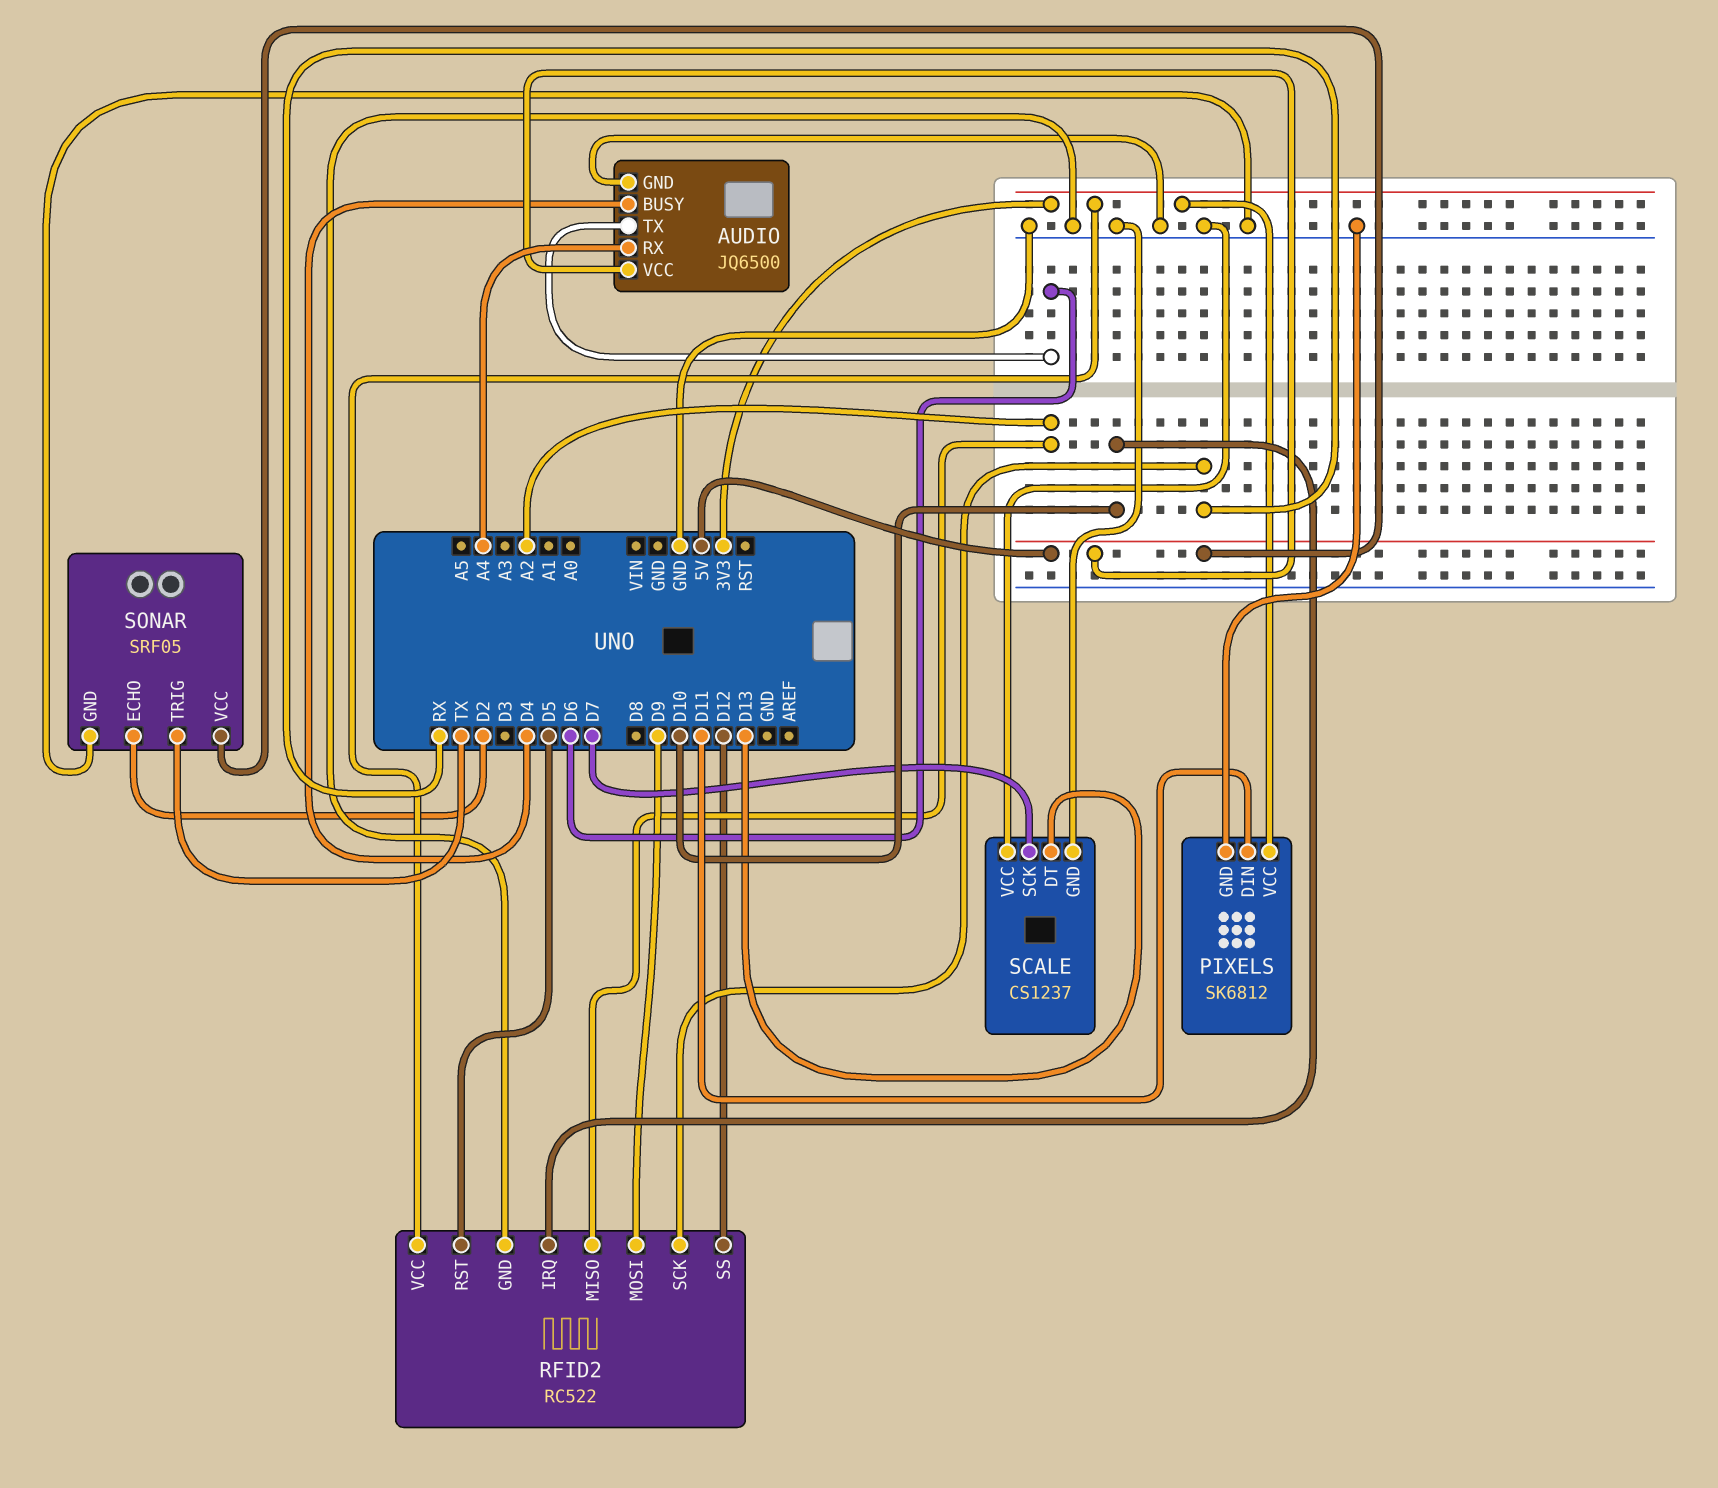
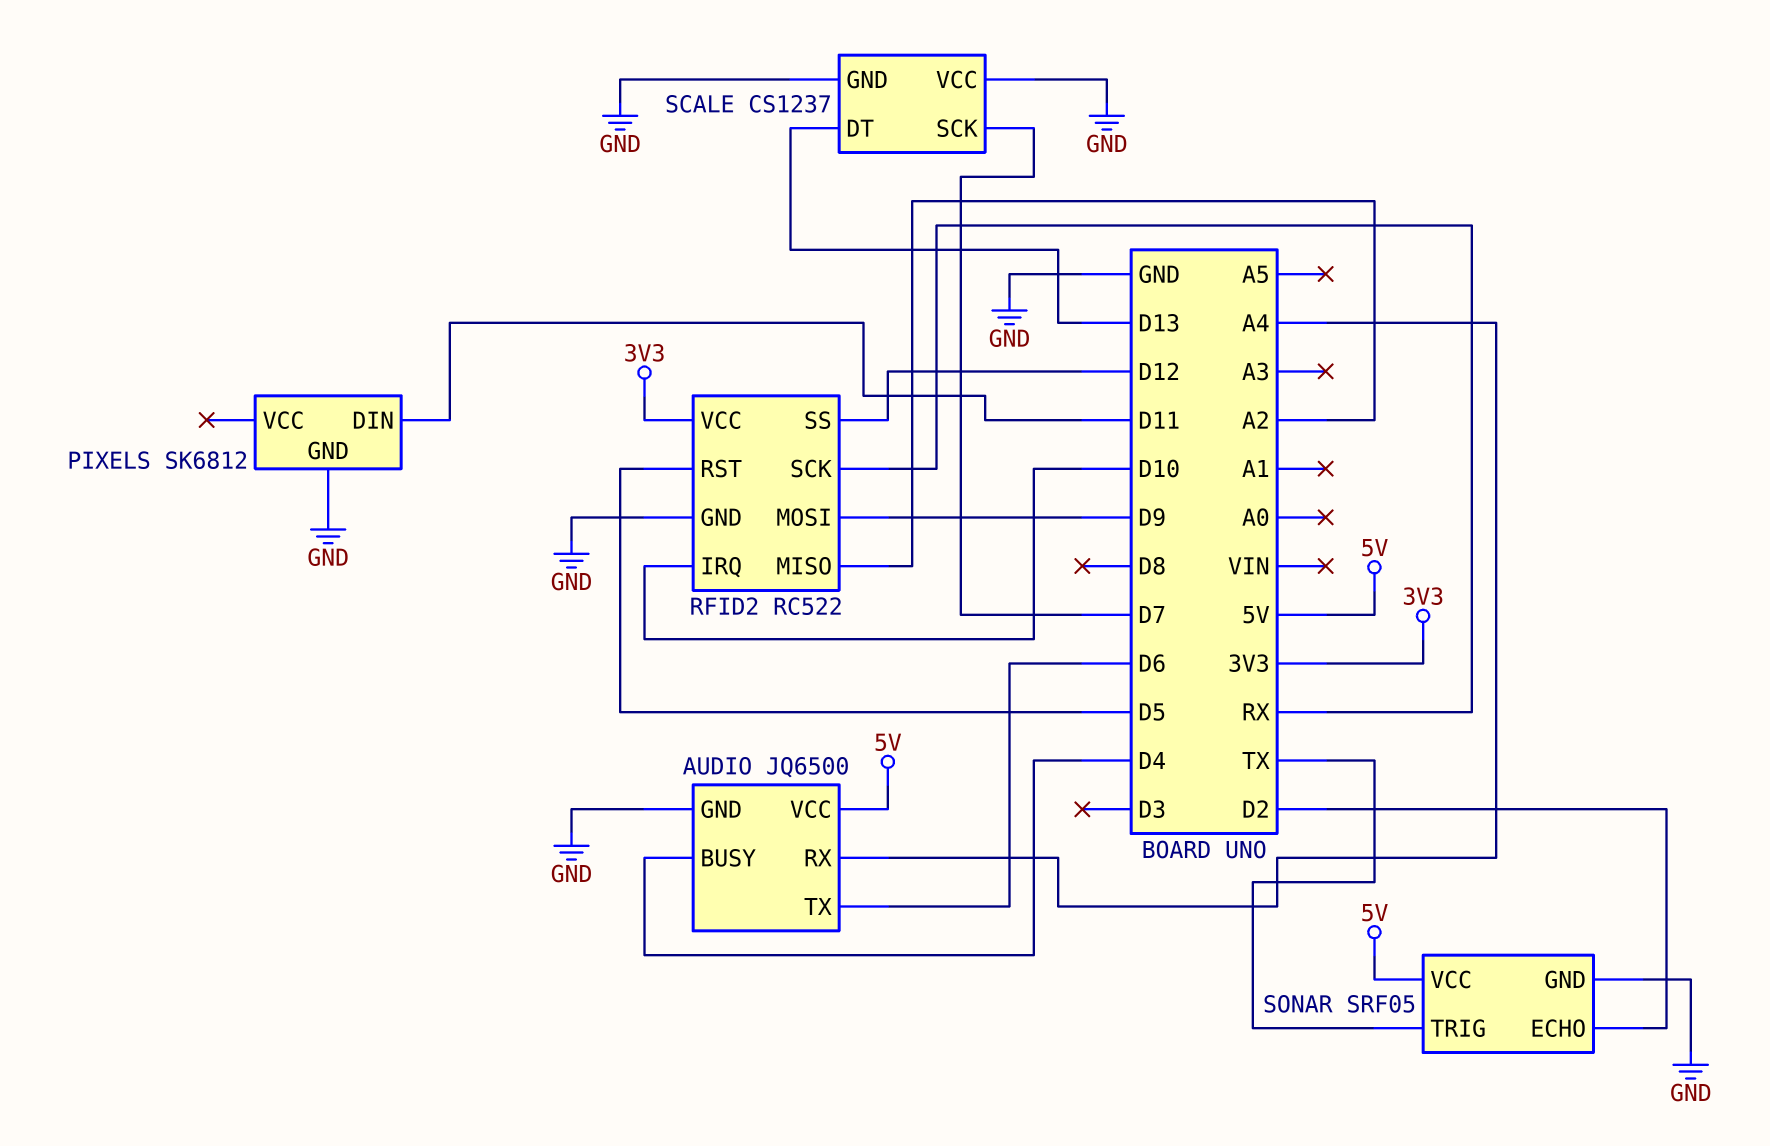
PIXELS pin VCC: 3V3 -> none

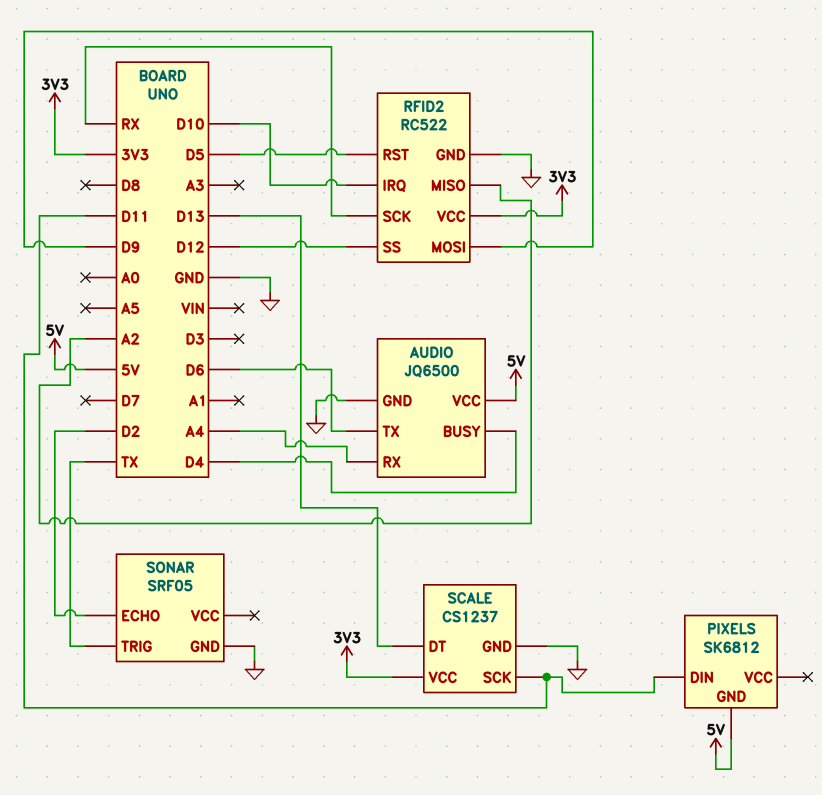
PIXELS pin GND: GND -> 5V
SCALE pin SCK: D7 -> D11
SCALE pin VCC: GND -> 3V3
SONAR pin VCC: 5V -> none

